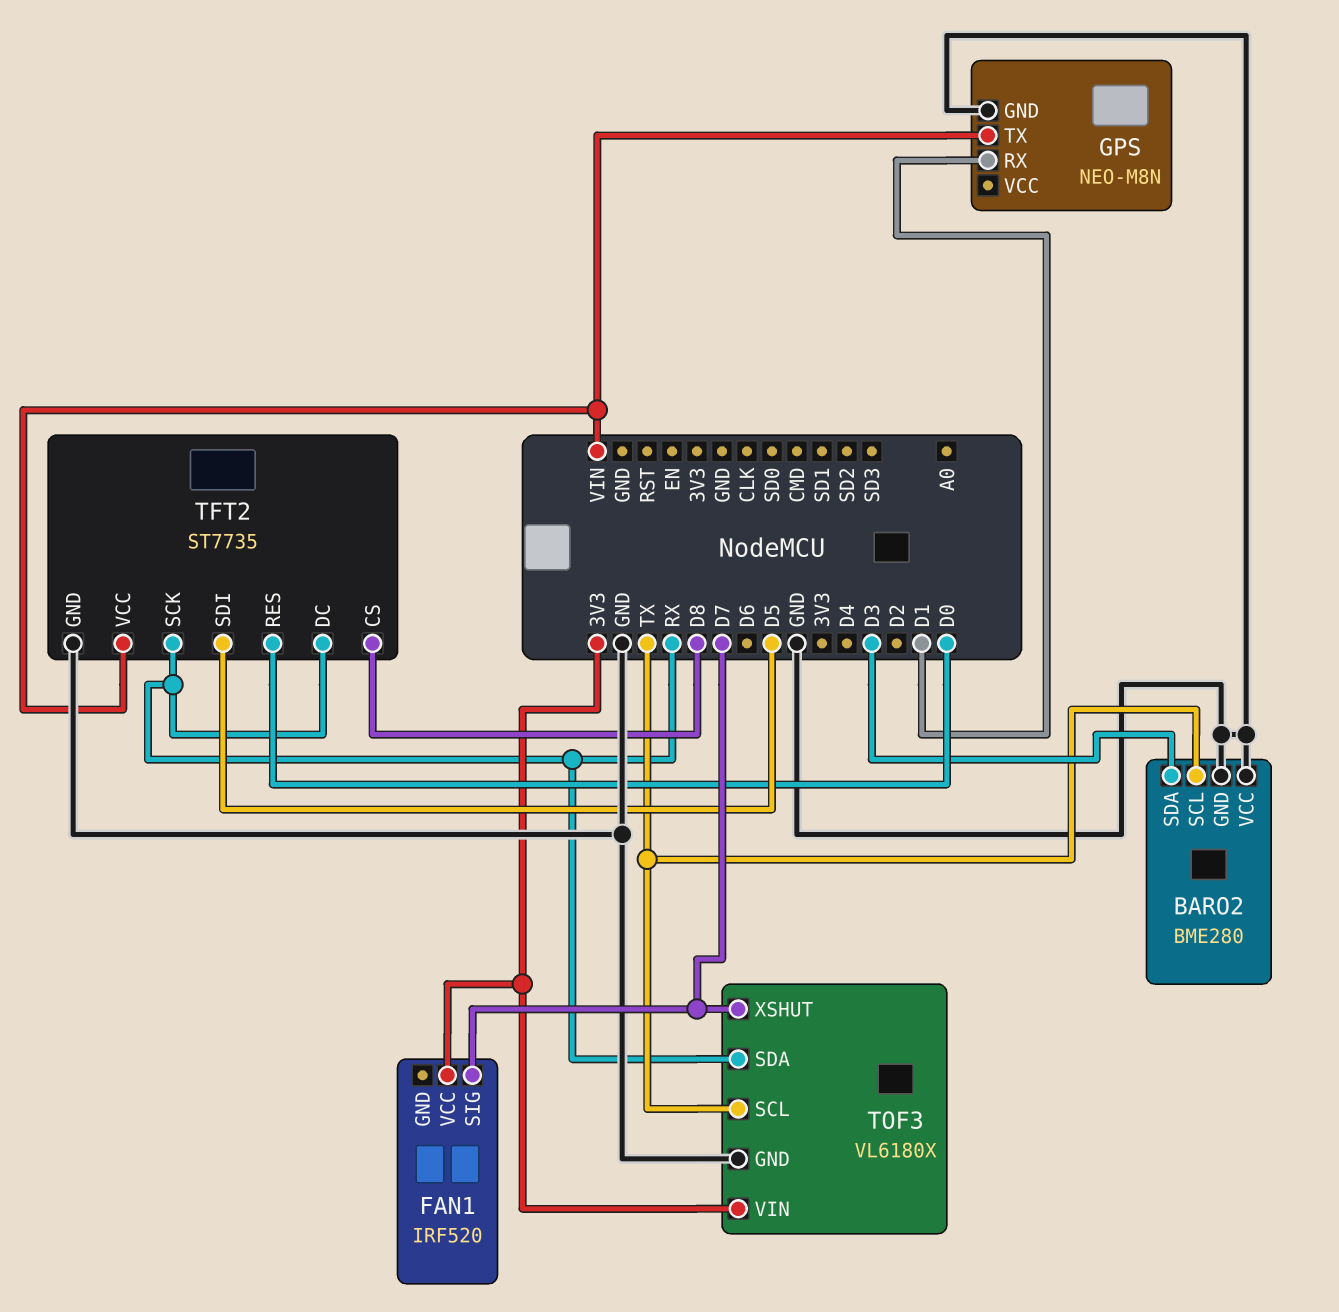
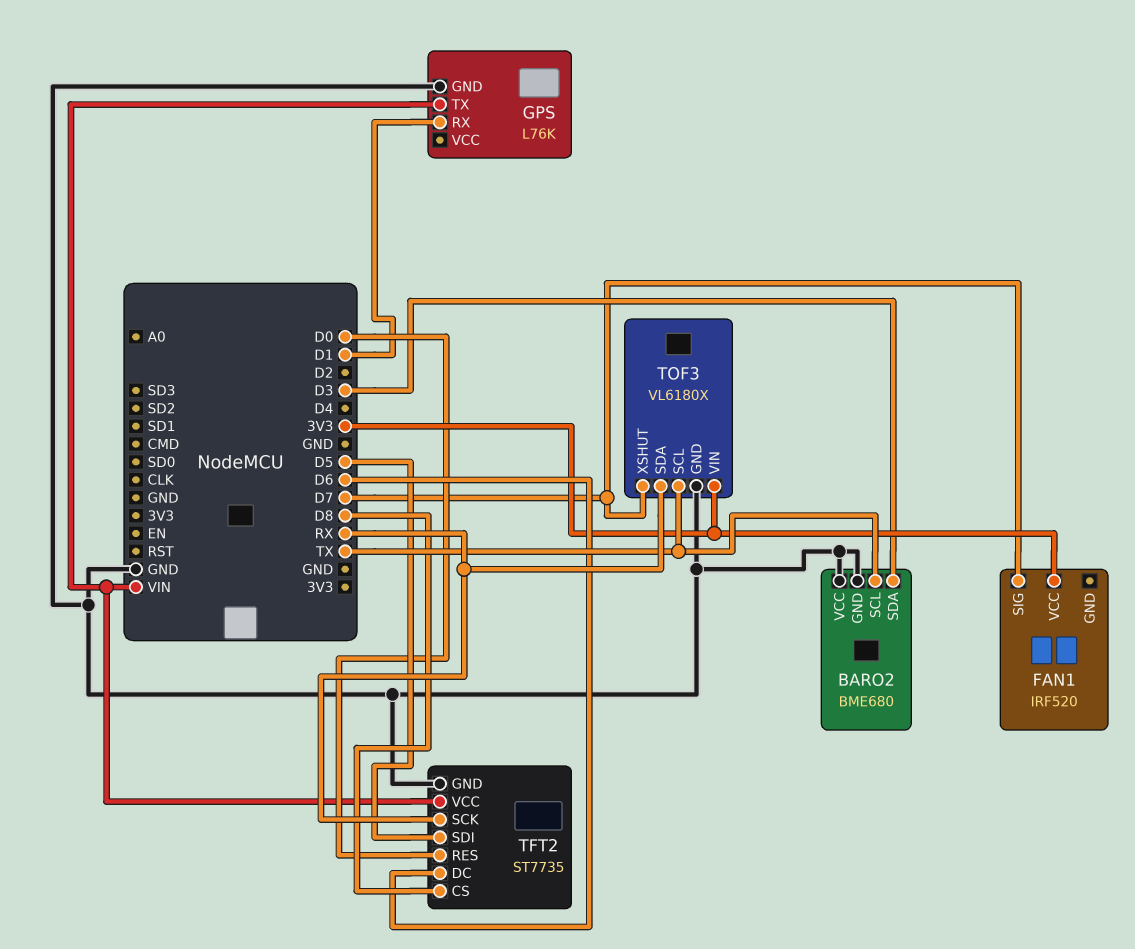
BARO2: BME280 -> BME680
GPS: NEO-M8N -> L76K
TFT2 pin DC: RX -> D6

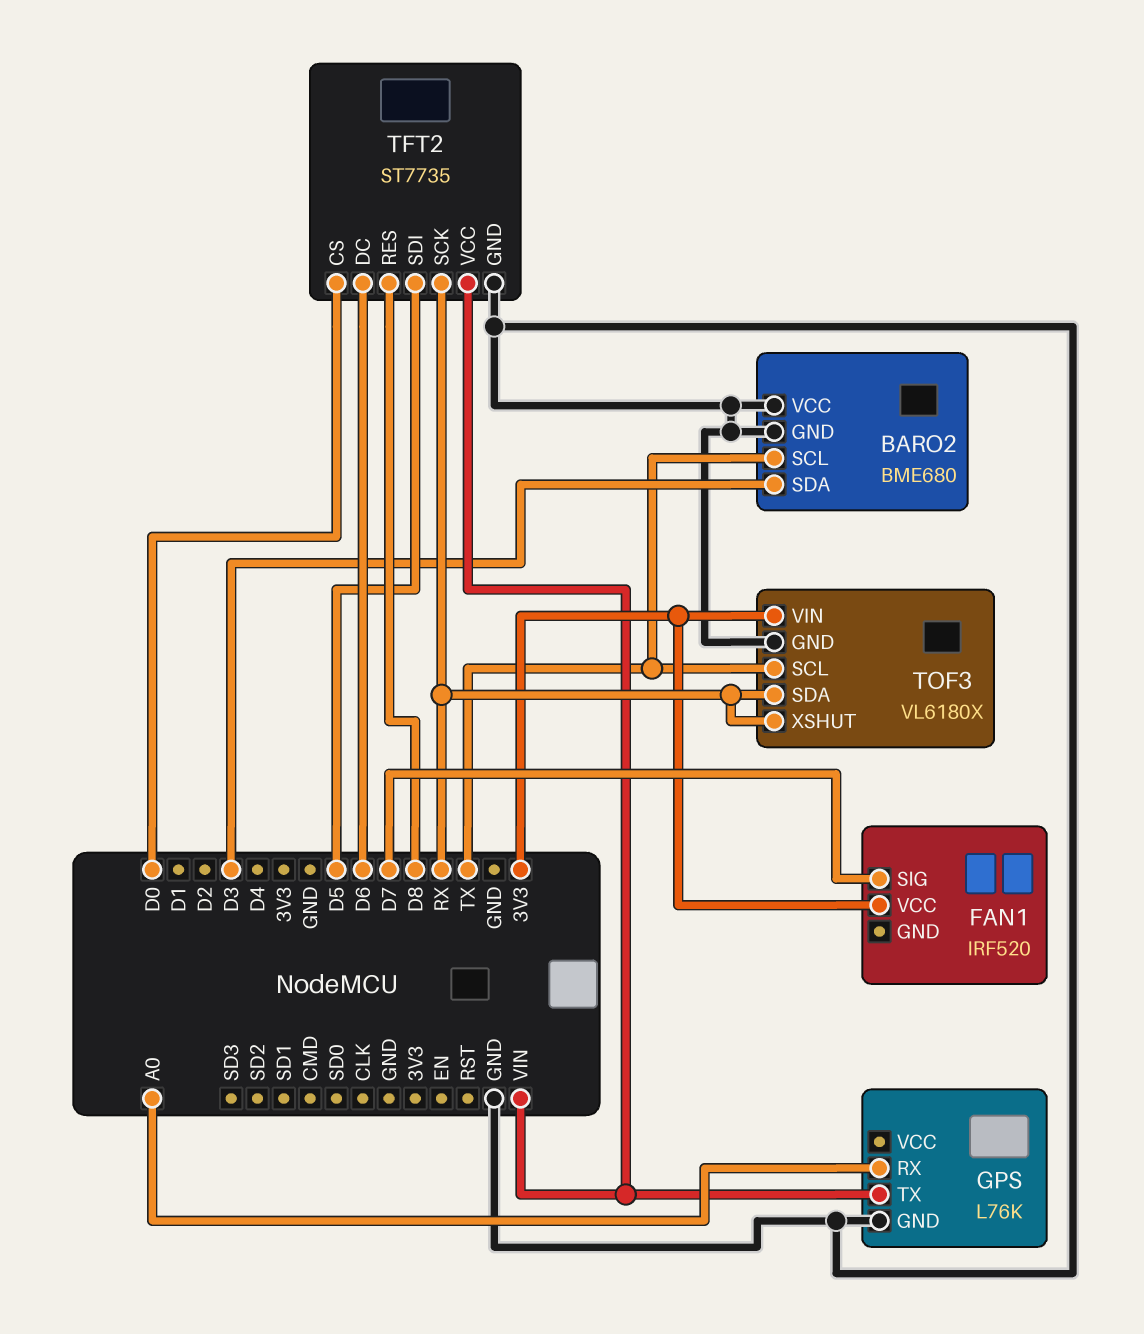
GPS pin RX: D1 -> A0
TFT2 pin CS: D8 -> D0
TFT2 pin RES: D0 -> D8
TOF3 pin XSHUT: D7 -> RX

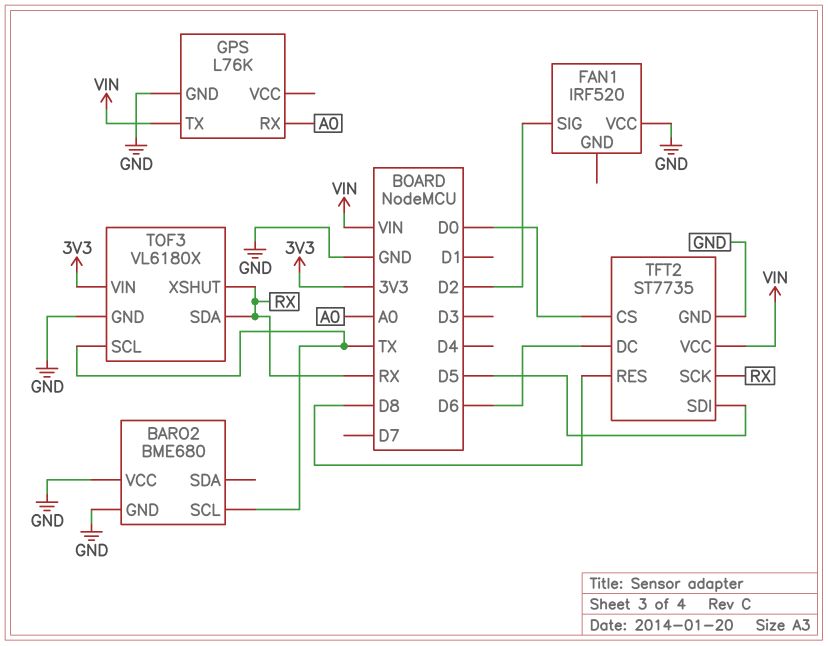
BARO2 pin SDA: D3 -> none
FAN1 pin SIG: D7 -> D2
FAN1 pin VCC: 3V3 -> GND

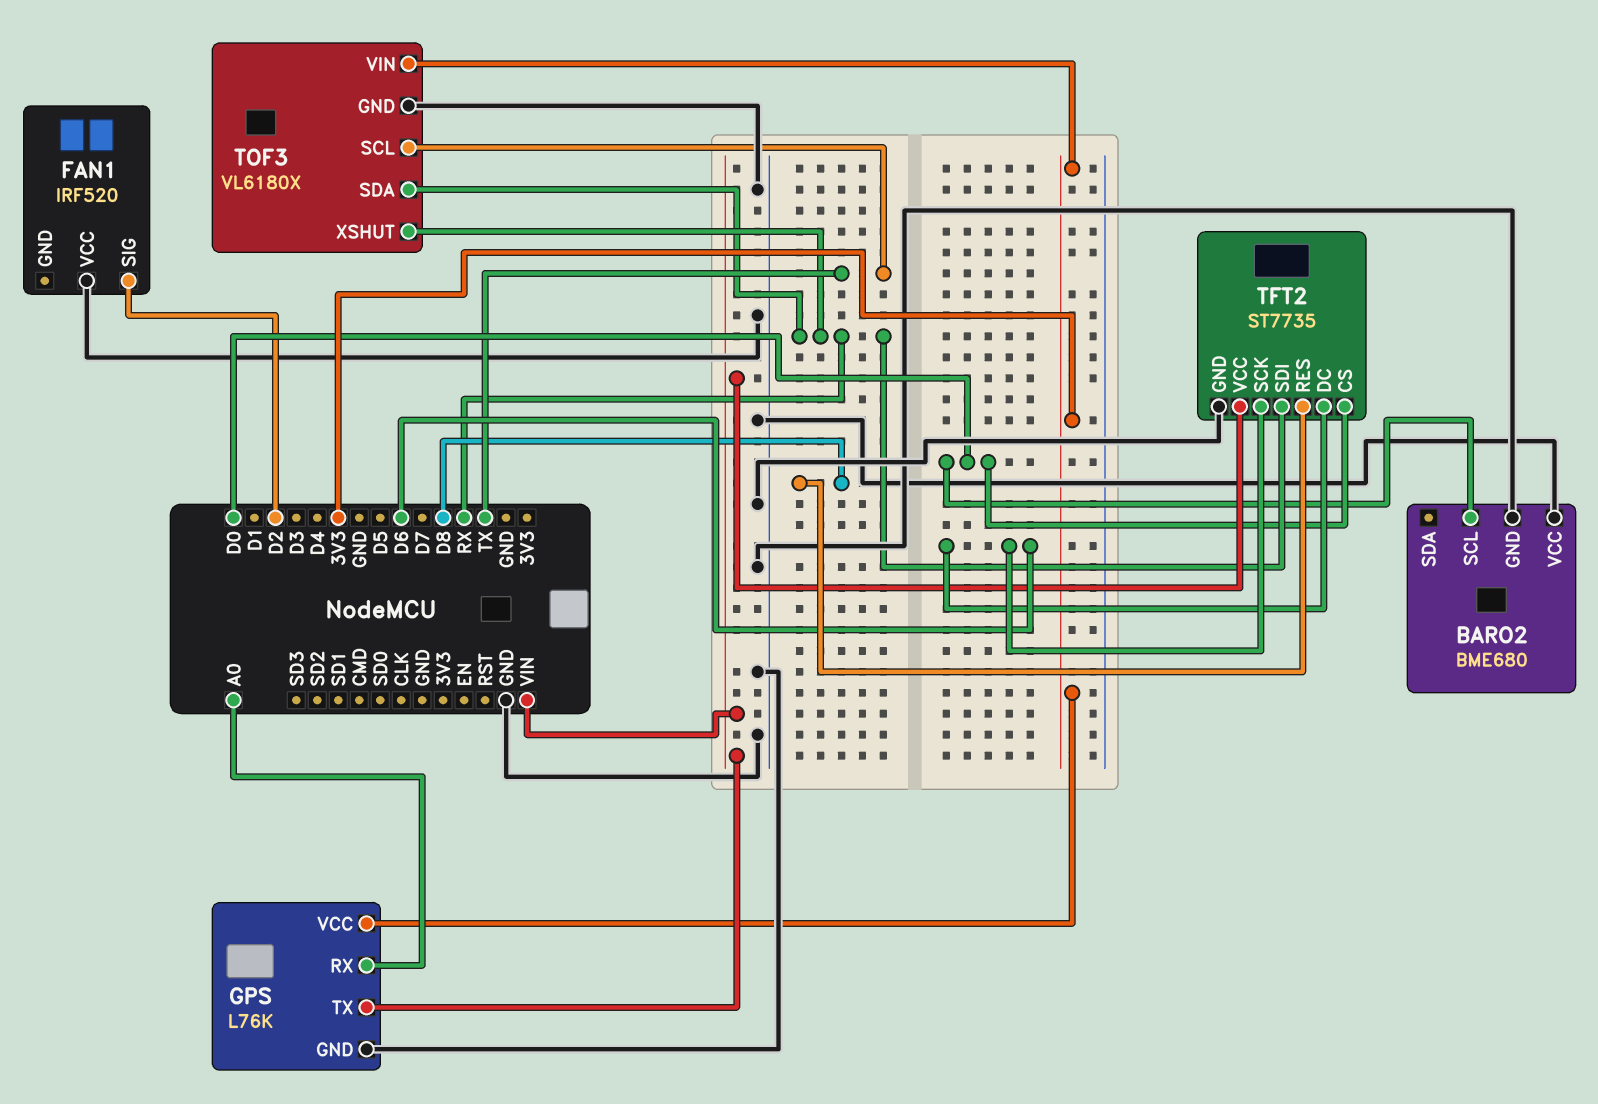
BARO2 pin SCL: TX -> D0
GPS pin VCC: none -> 3V3
TFT2 pin SCK: RX -> D6
TFT2 pin SDI: D5 -> RX

